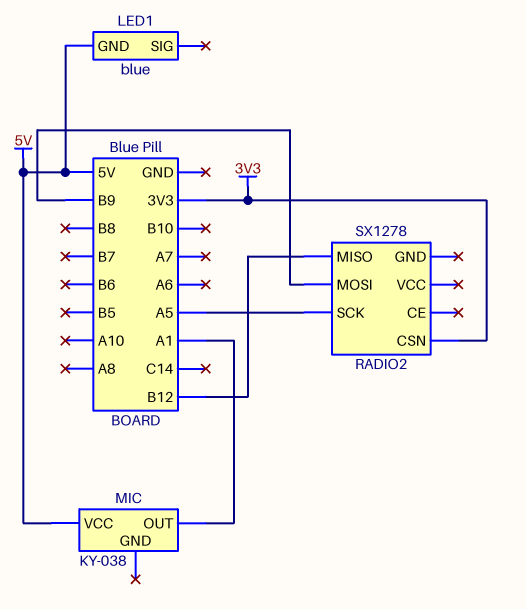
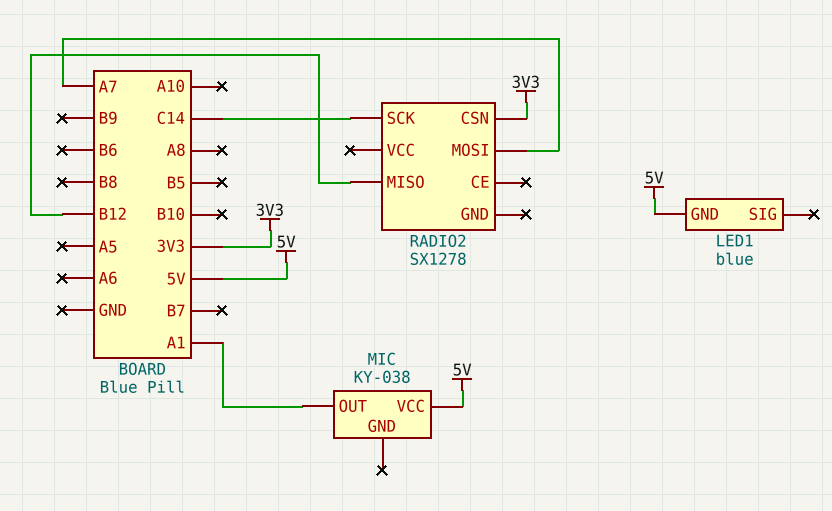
RADIO2 pin MOSI: B9 -> A7
RADIO2 pin SCK: A5 -> C14

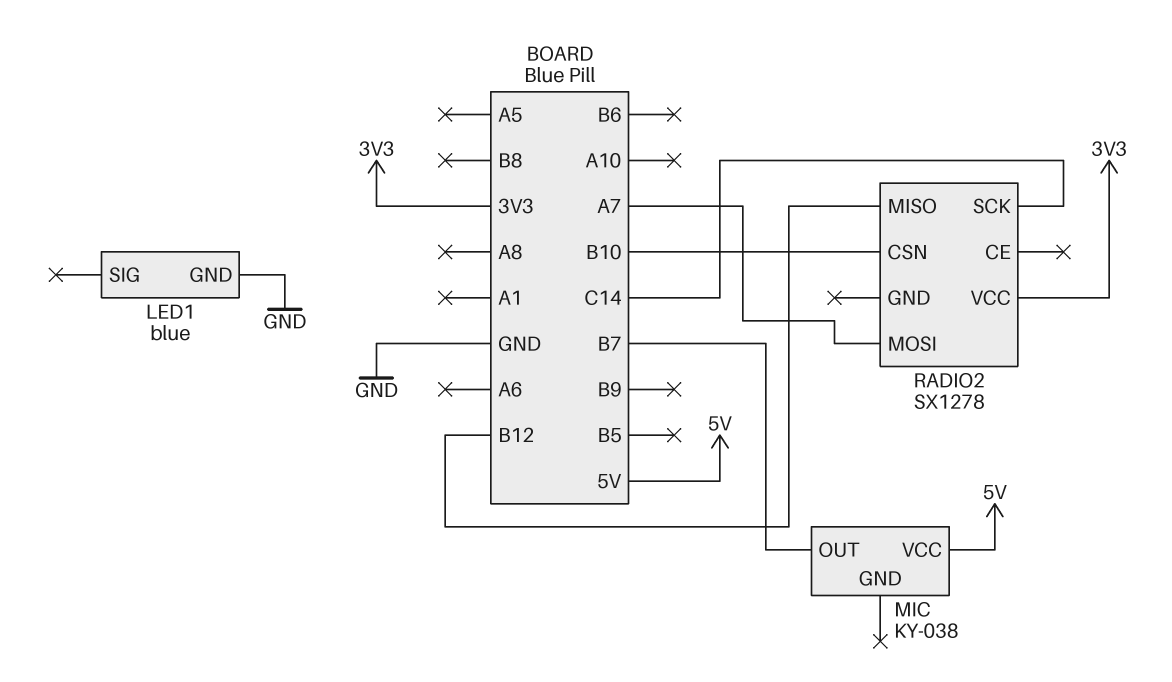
LED1 pin GND: 5V -> GND
MIC pin OUT: A1 -> B7
RADIO2 pin CSN: 3V3 -> B10
RADIO2 pin VCC: none -> 3V3

